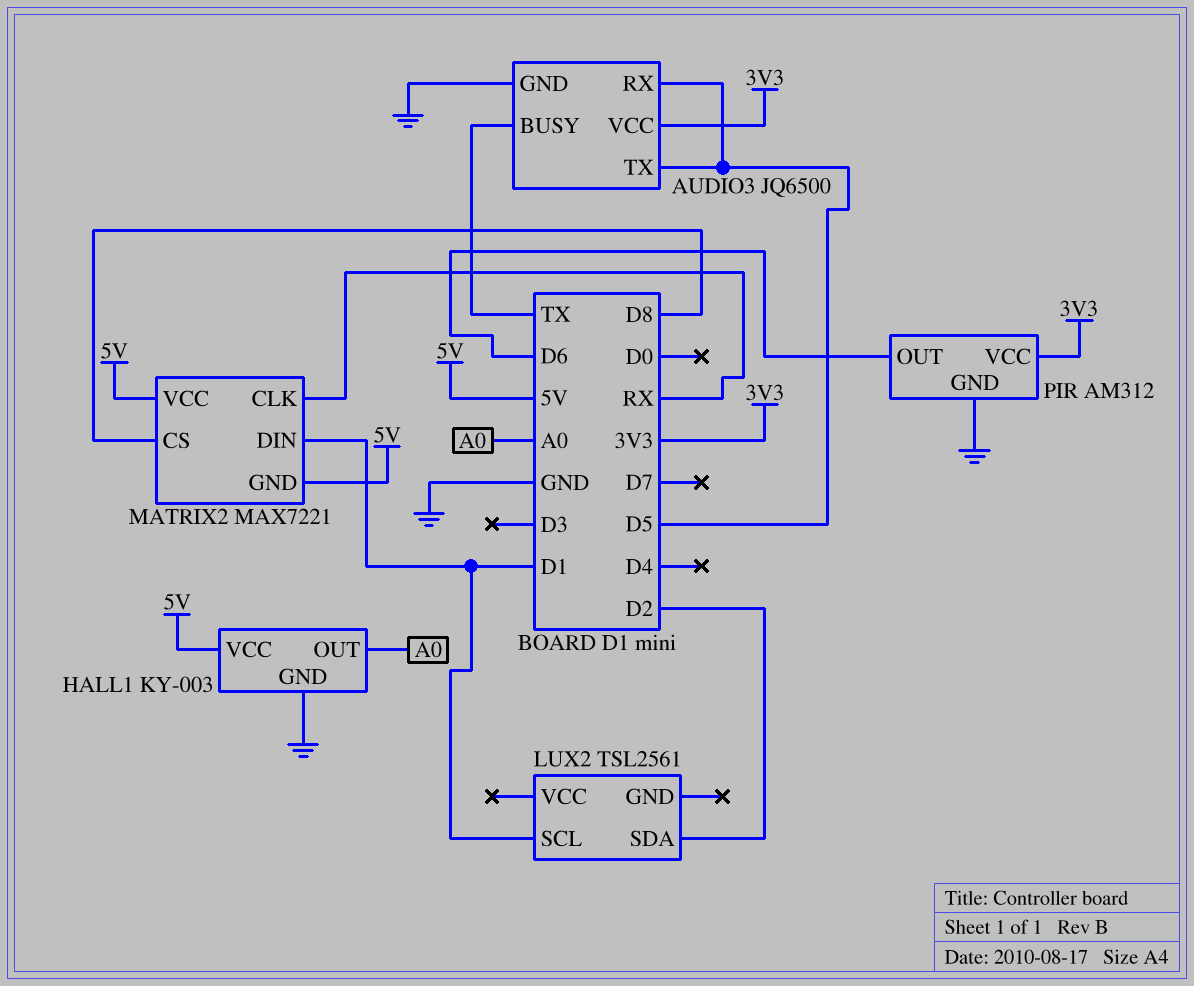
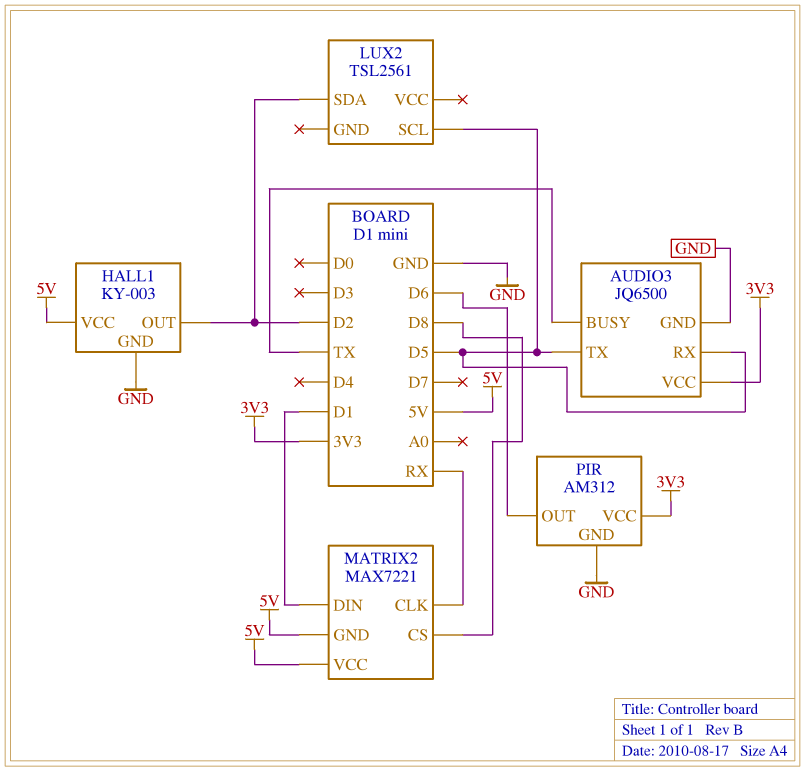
HALL1 pin OUT: A0 -> D2
LUX2 pin SCL: D1 -> D5

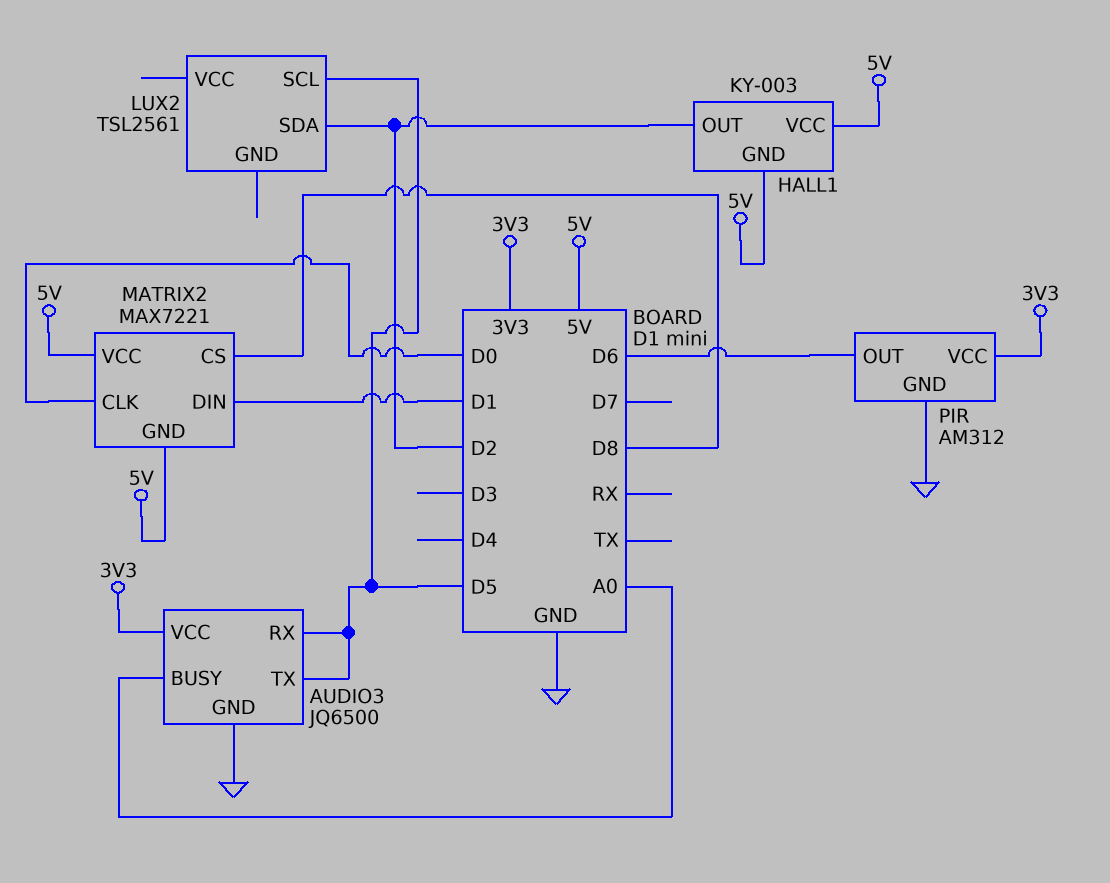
AUDIO3 pin BUSY: TX -> A0
HALL1 pin GND: GND -> 5V
MATRIX2 pin CLK: RX -> D0

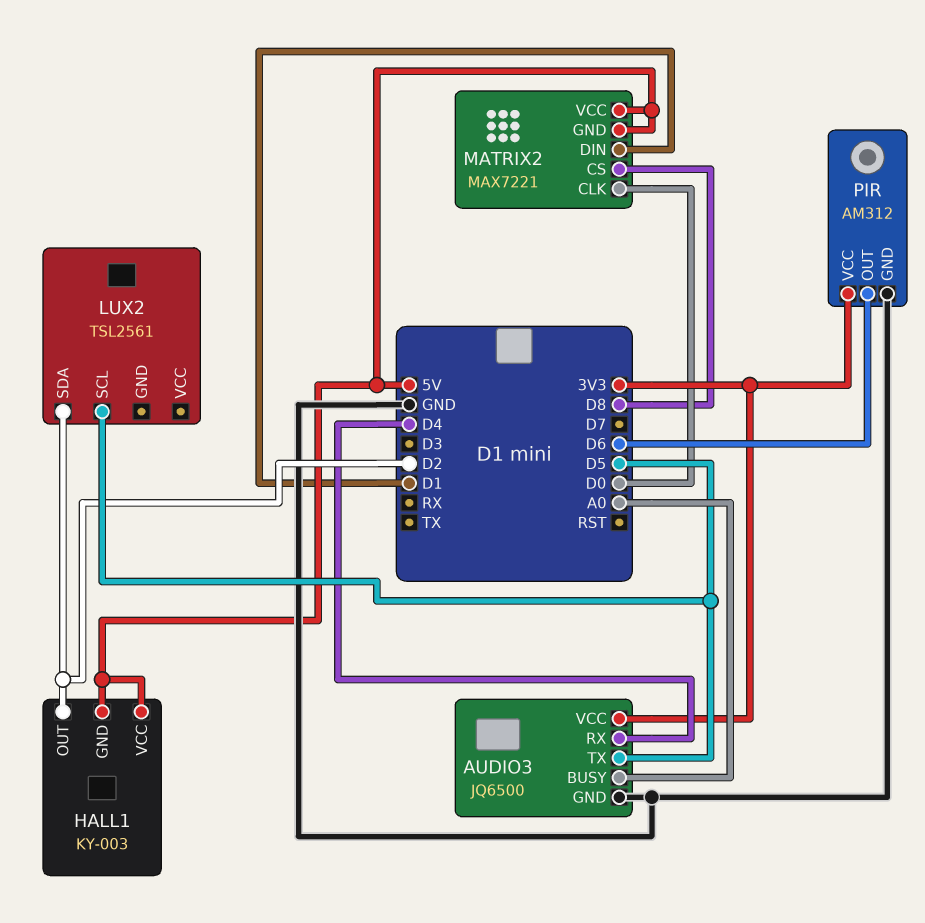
AUDIO3 pin RX: D5 -> D4

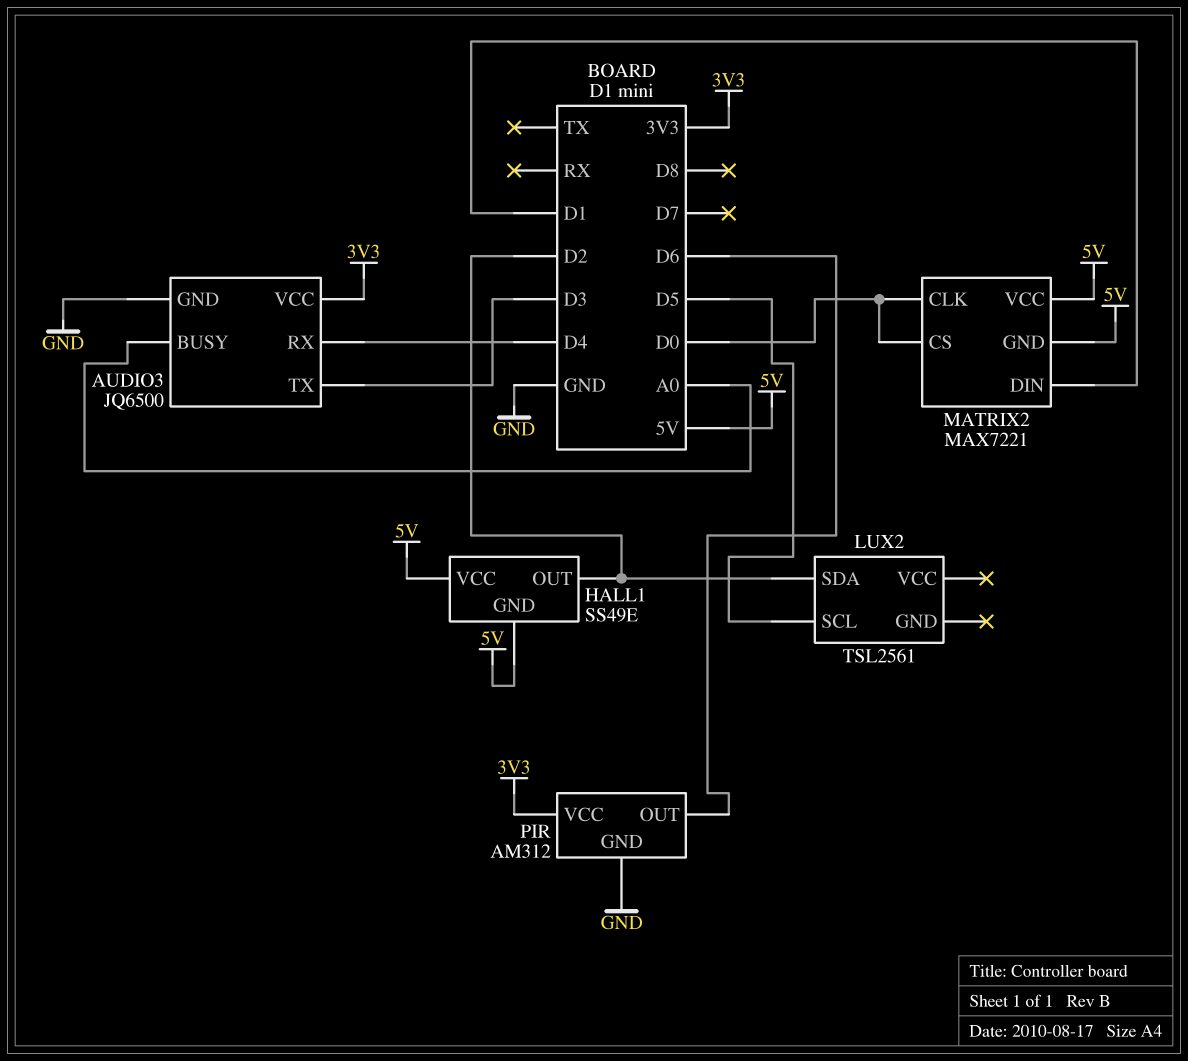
AUDIO3 pin TX: D5 -> D3
HALL1: KY-003 -> SS49E
MATRIX2 pin CS: D8 -> D0

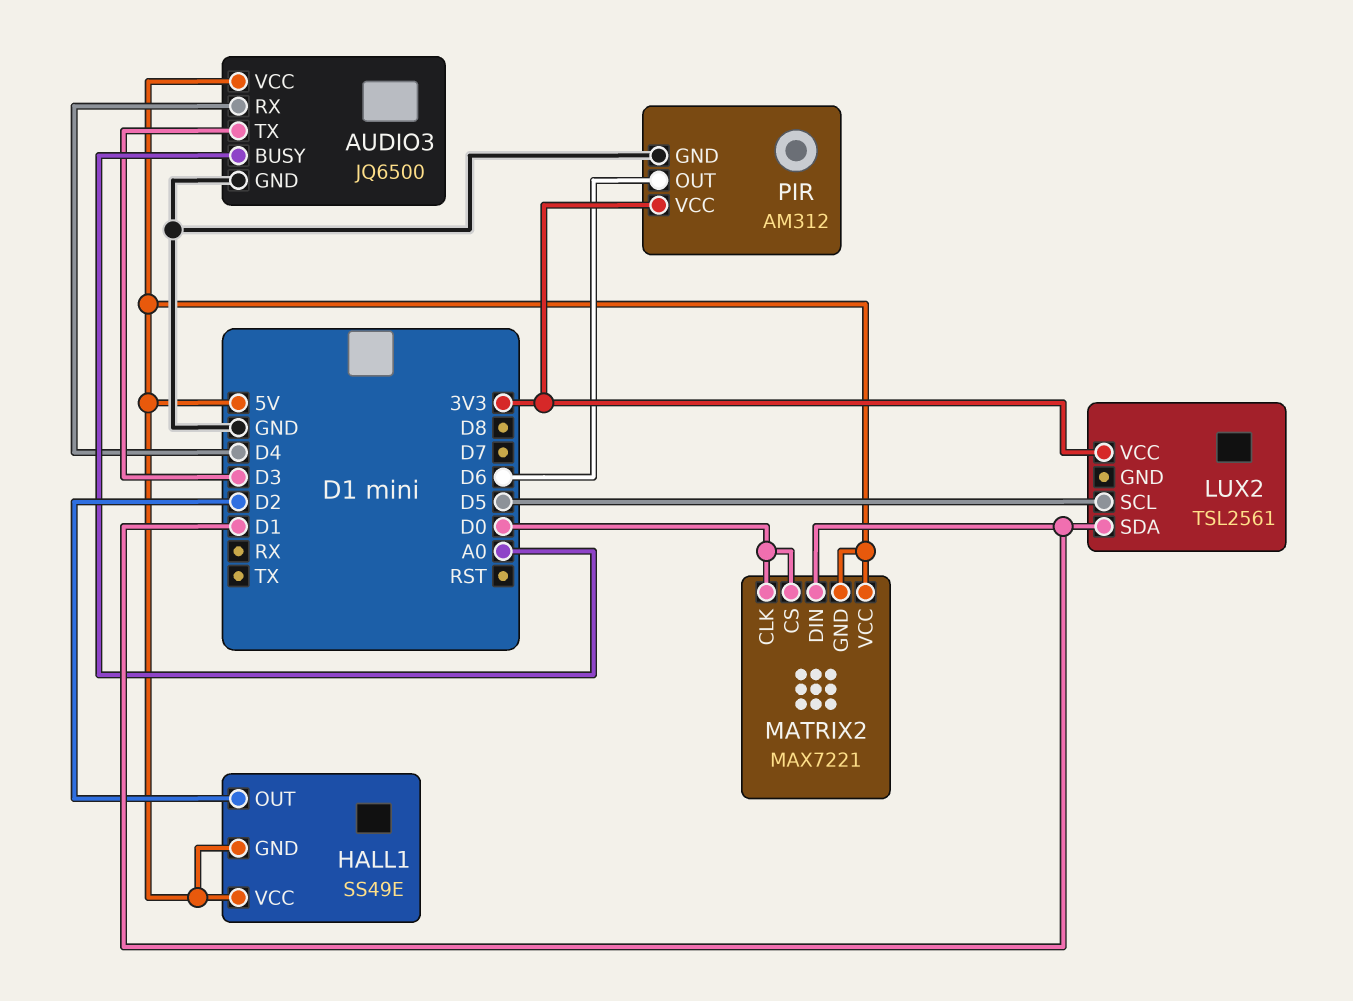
AUDIO3 pin VCC: 3V3 -> 5V
LUX2 pin SDA: D2 -> D1
LUX2 pin VCC: none -> 3V3

